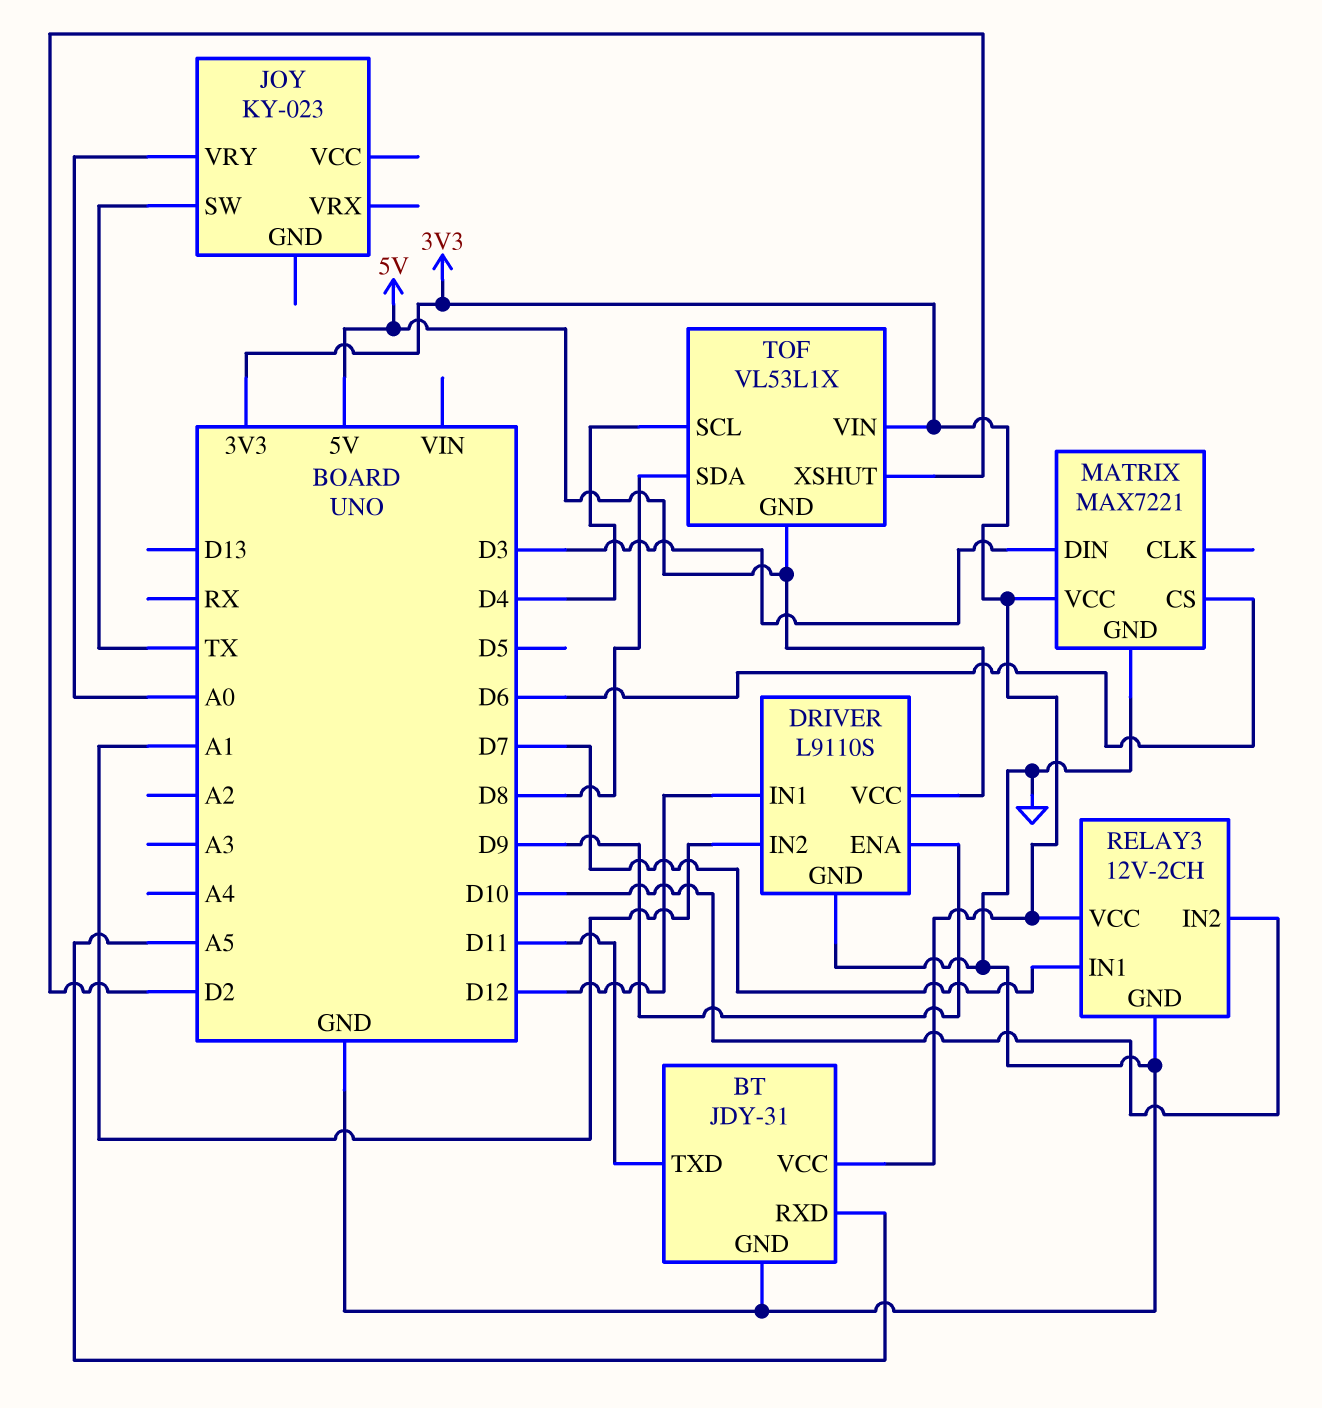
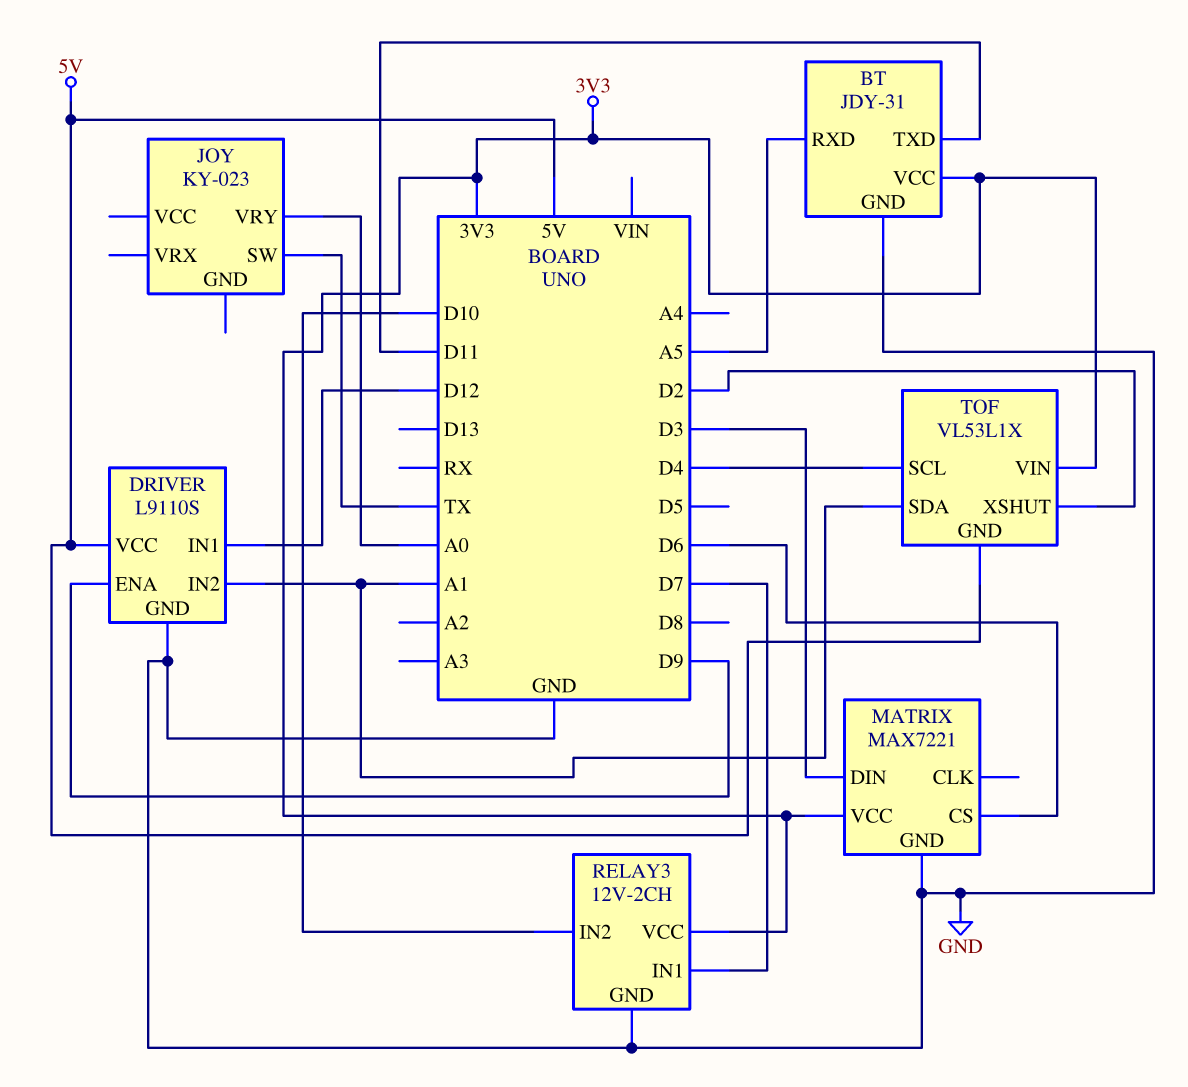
TOF pin SDA: D8 -> A1

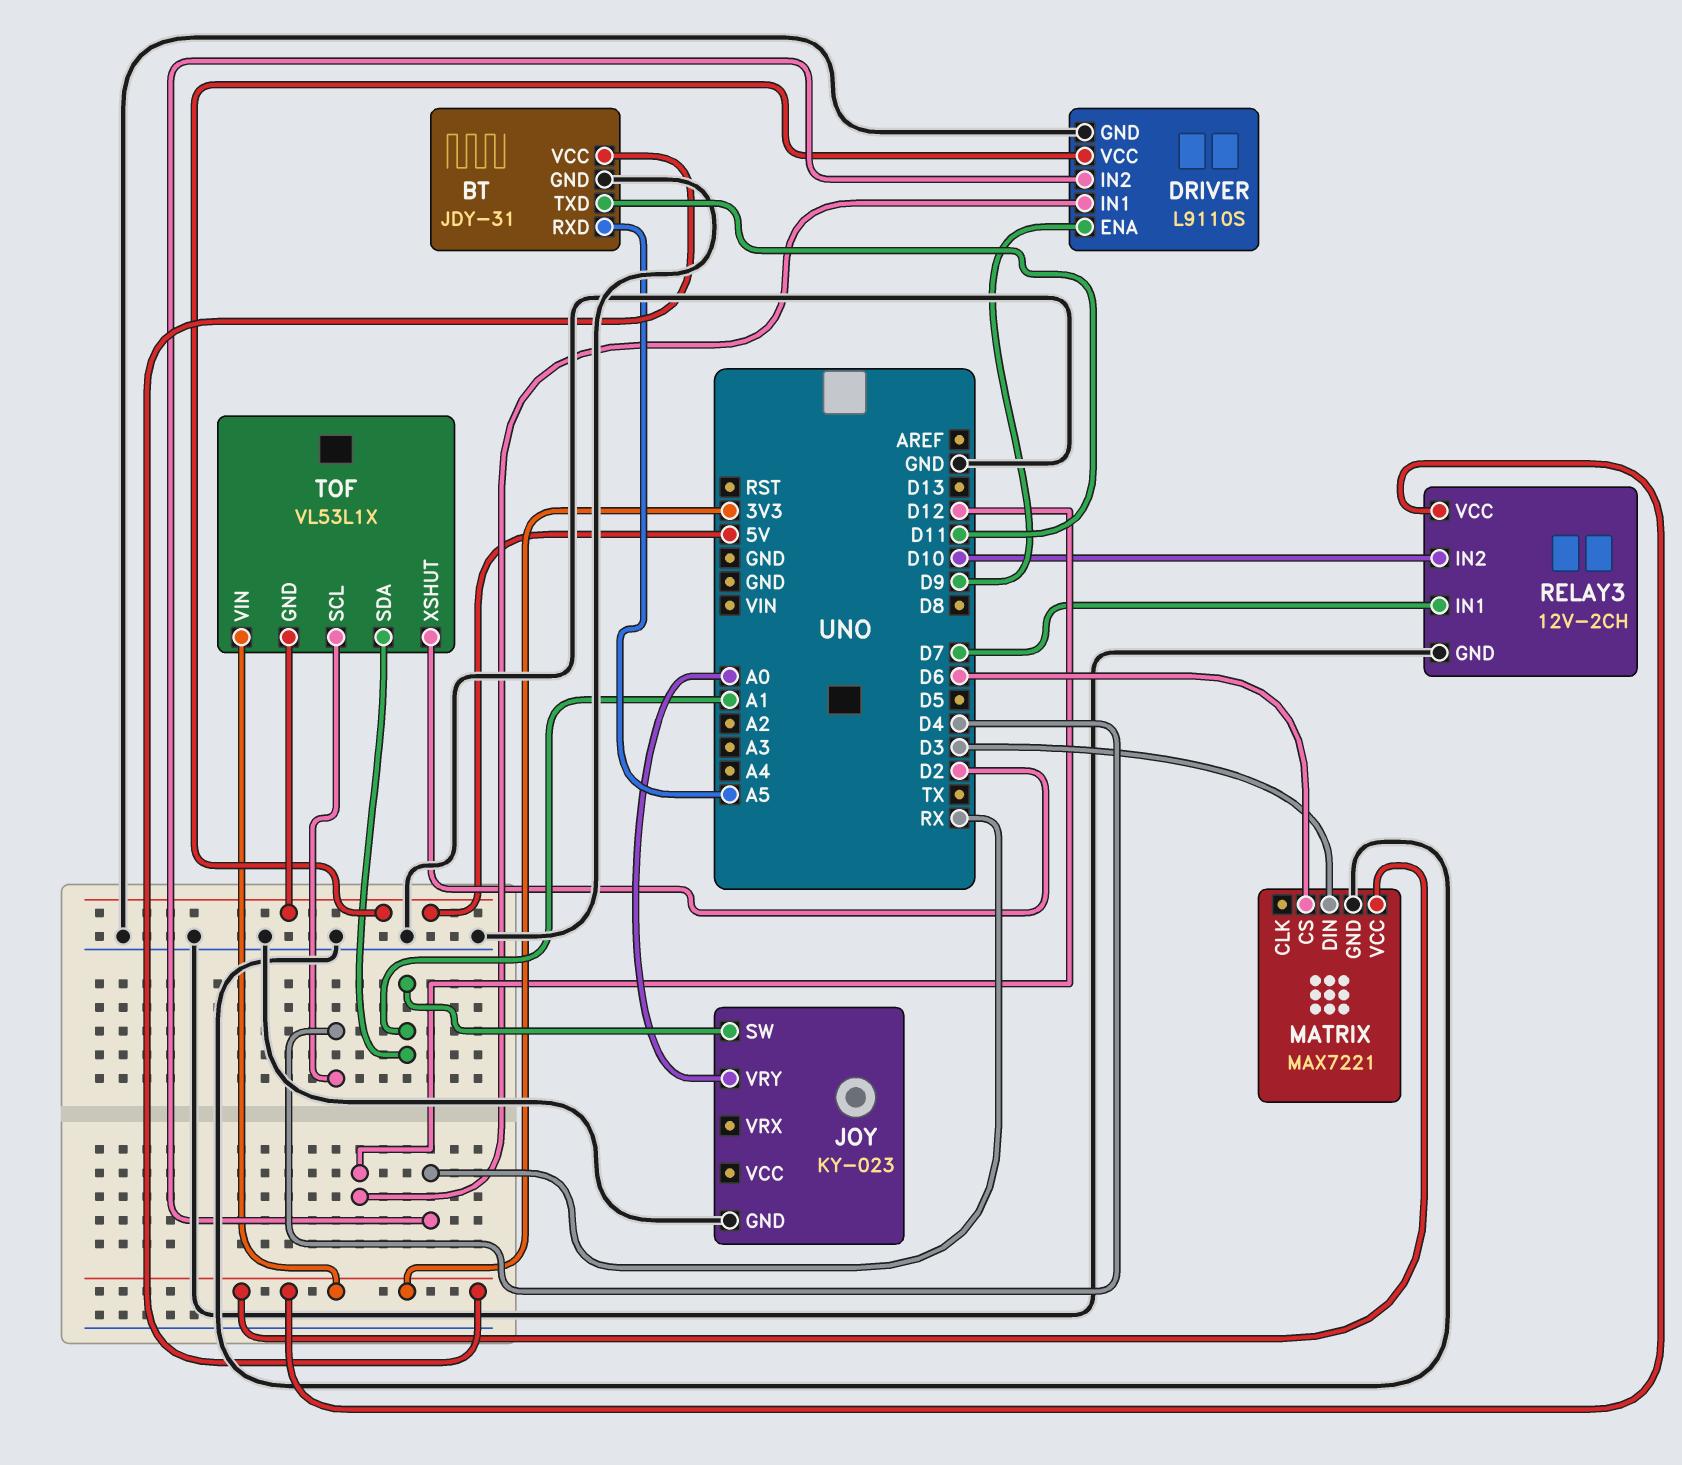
DRIVER pin IN2: A1 -> RX
JOY pin GND: none -> GND
JOY pin SW: TX -> A1

